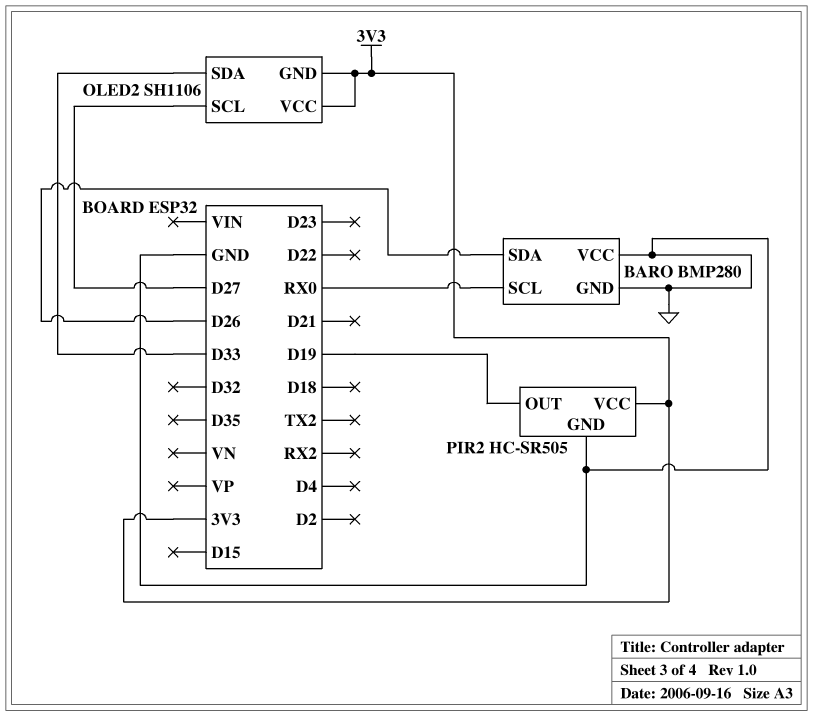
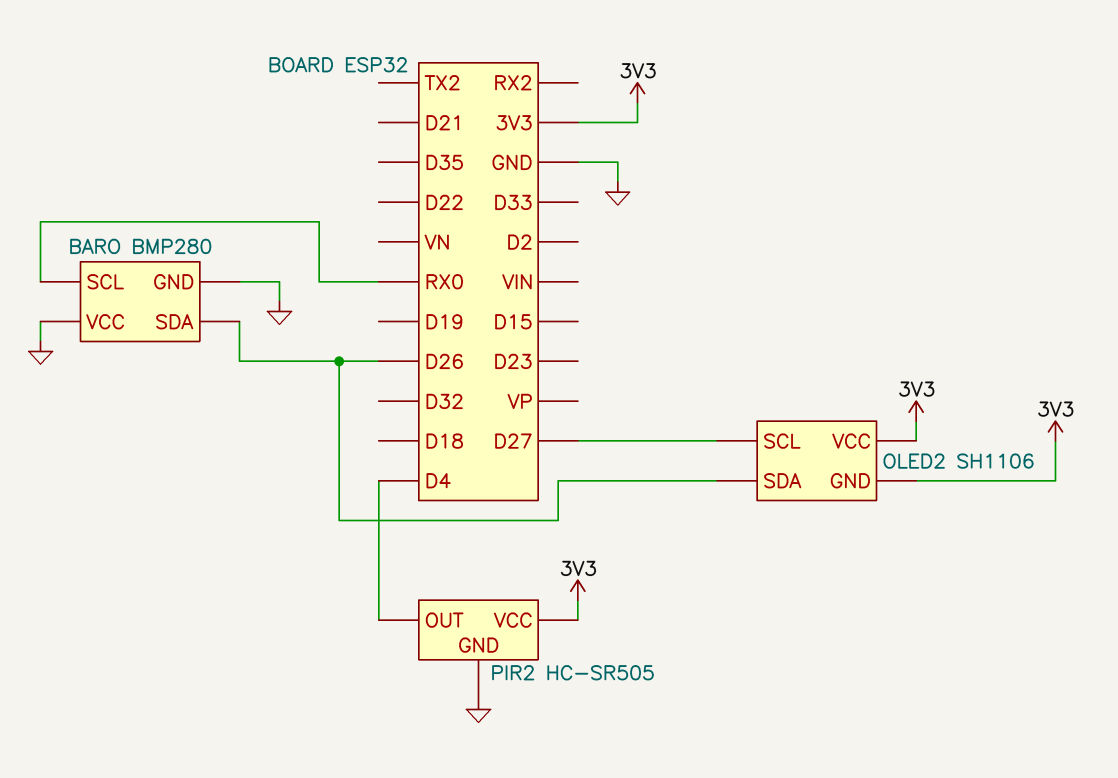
OLED2 pin SDA: D33 -> D26
PIR2 pin OUT: D19 -> D4

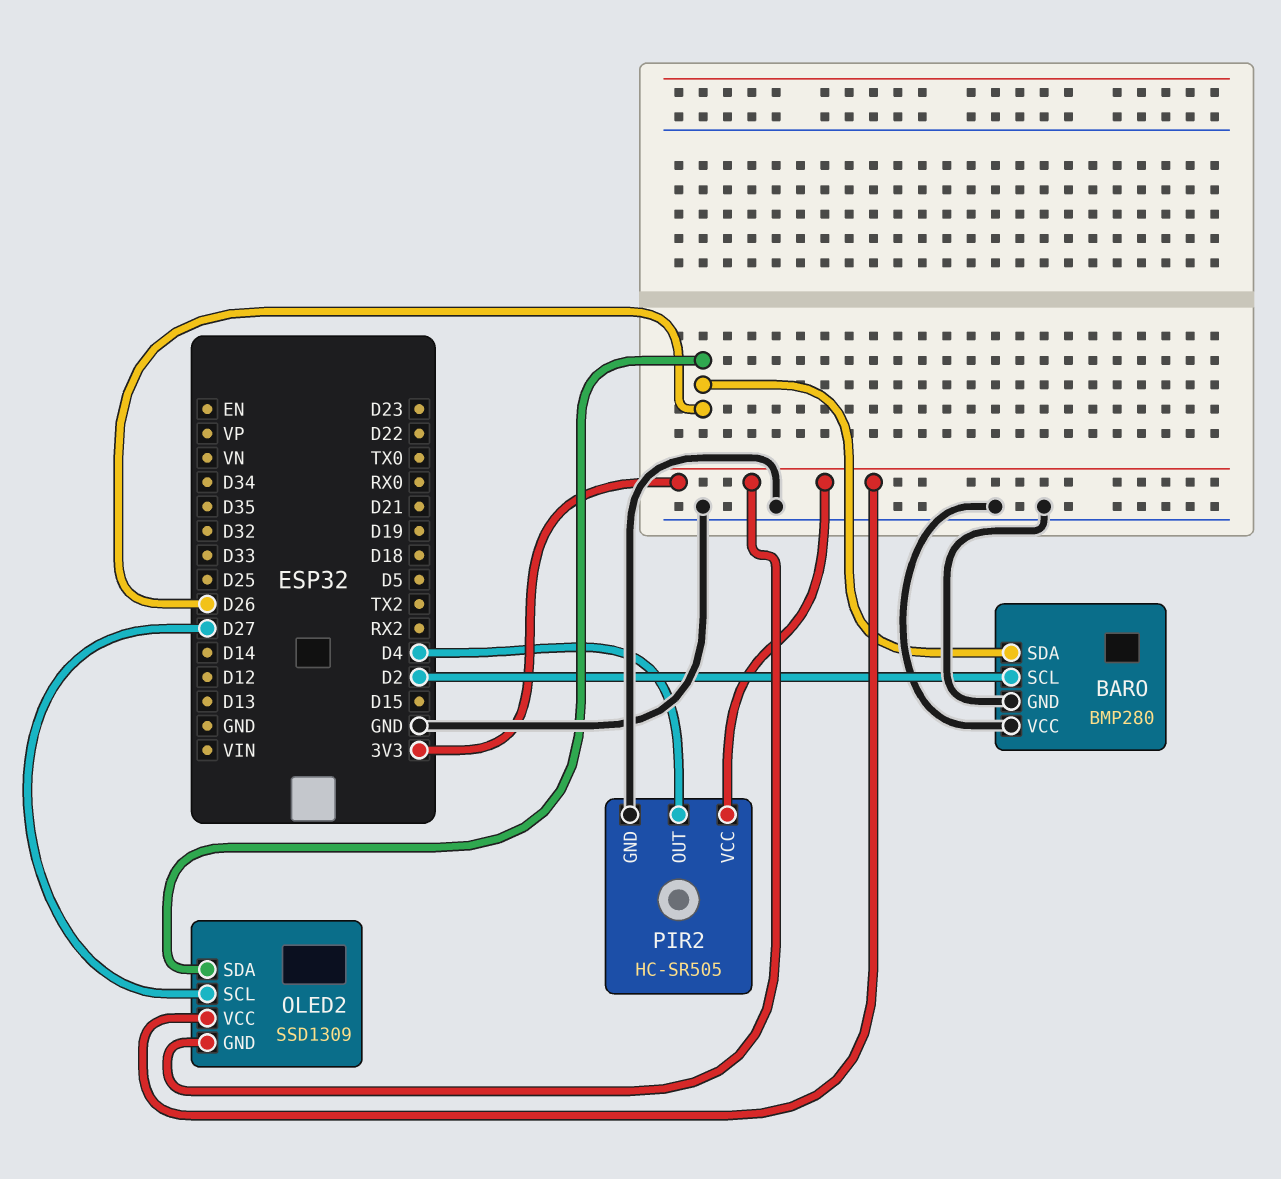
BARO pin SCL: RX0 -> D2
OLED2: SH1106 -> SSD1309

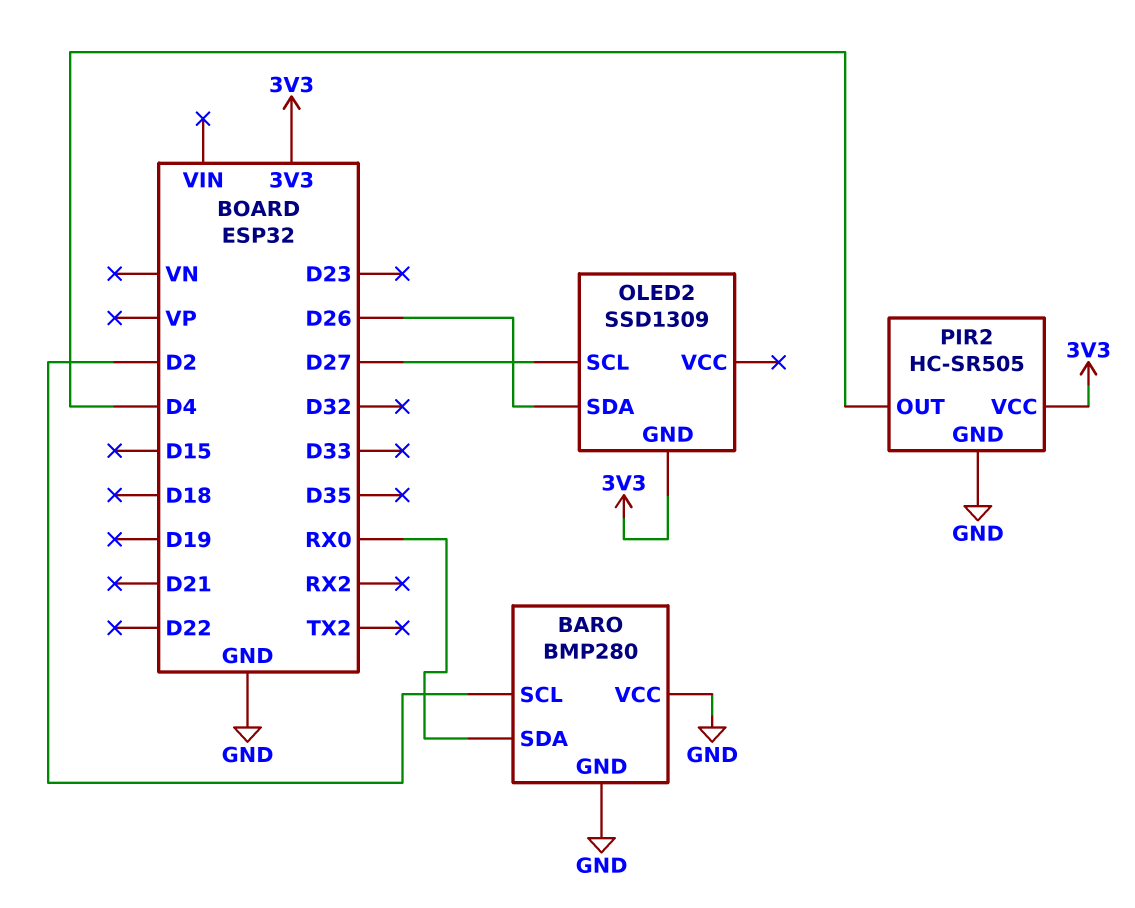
BARO pin SDA: D26 -> RX0
OLED2 pin VCC: 3V3 -> none

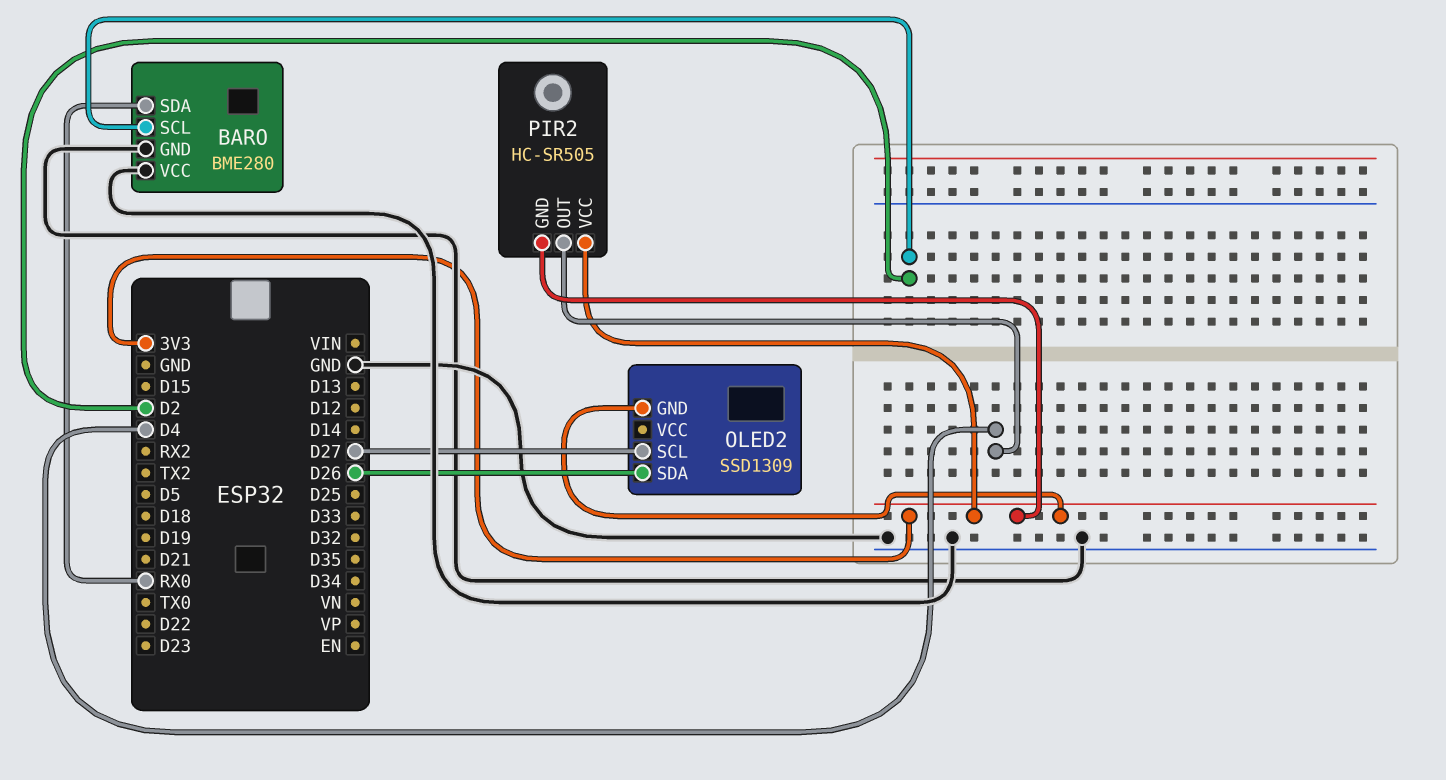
BARO: BMP280 -> BME280
PIR2 pin GND: GND -> 3V3

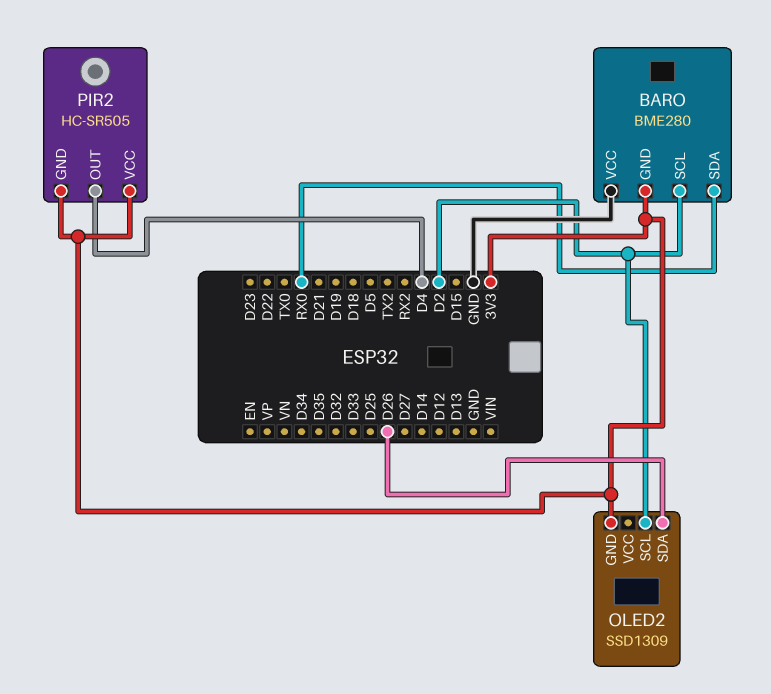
BARO pin GND: GND -> 3V3
OLED2 pin SCL: D27 -> D2

